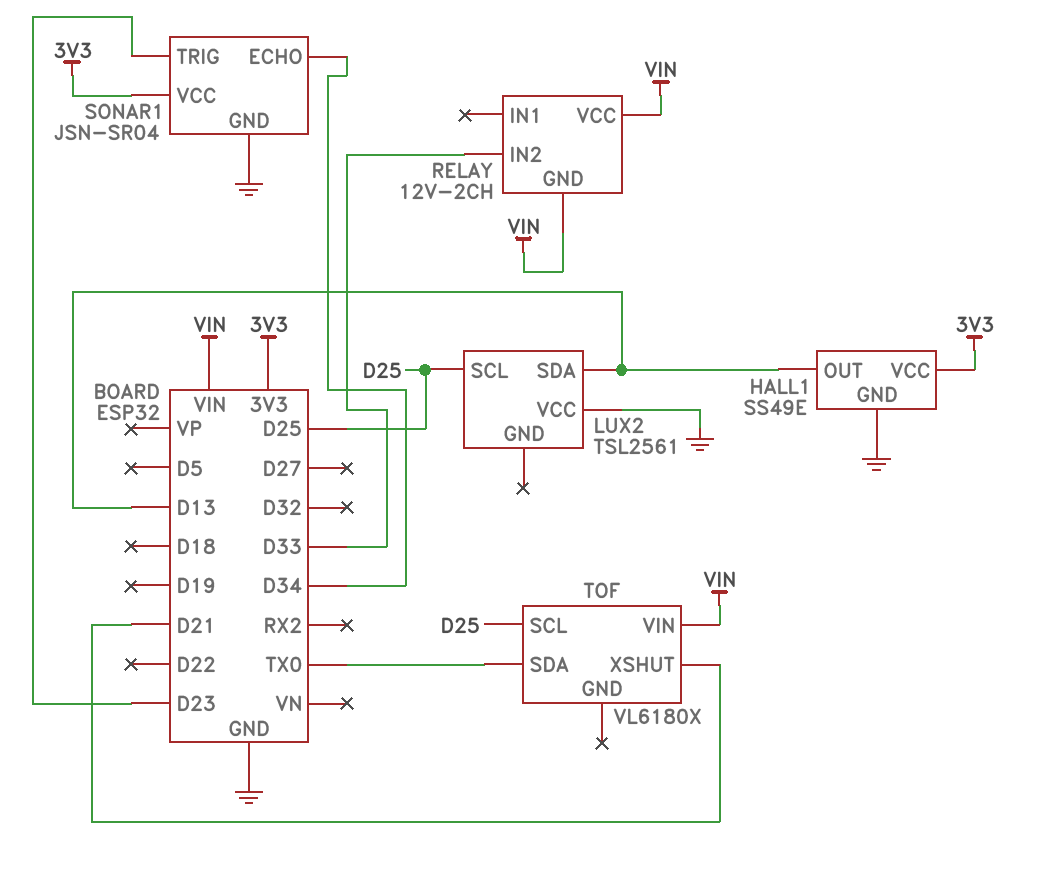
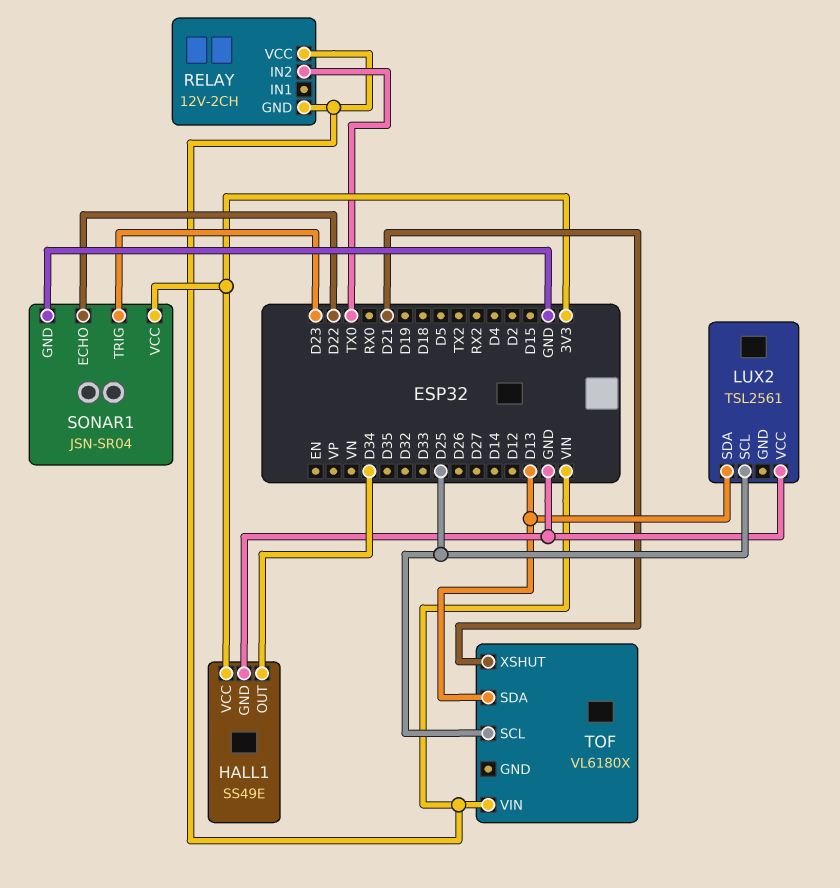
HALL1 pin OUT: D13 -> D34
RELAY pin IN2: D33 -> TX0
SONAR1 pin ECHO: D34 -> D22
TOF pin SDA: TX0 -> D13

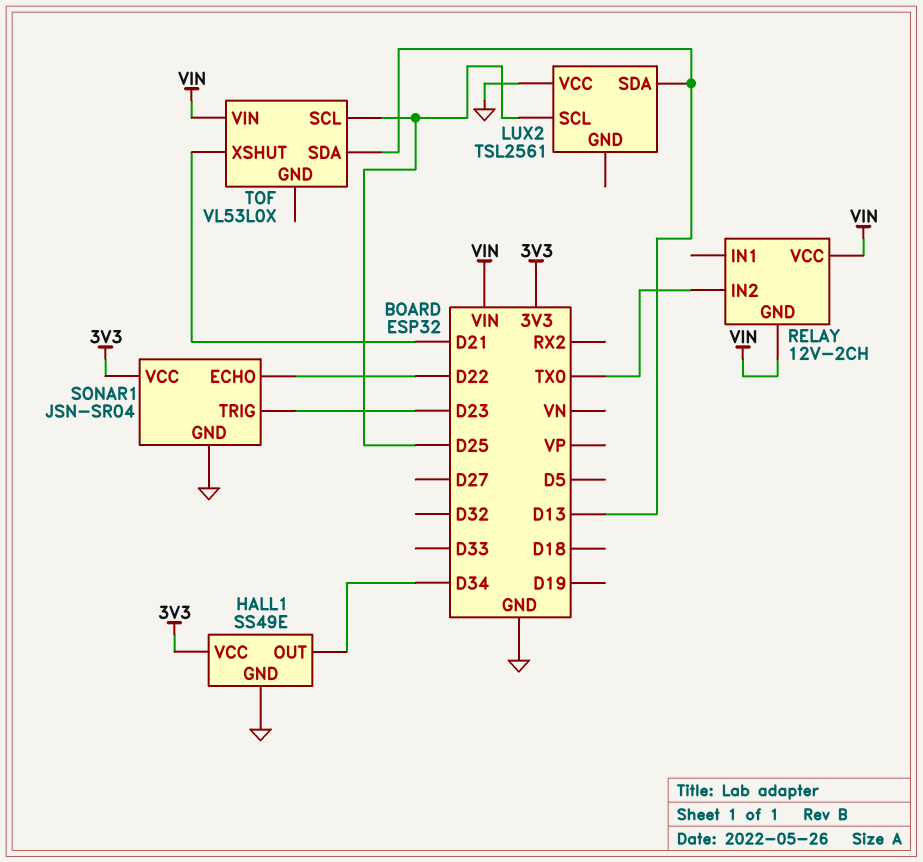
TOF: VL6180X -> VL53L0X

